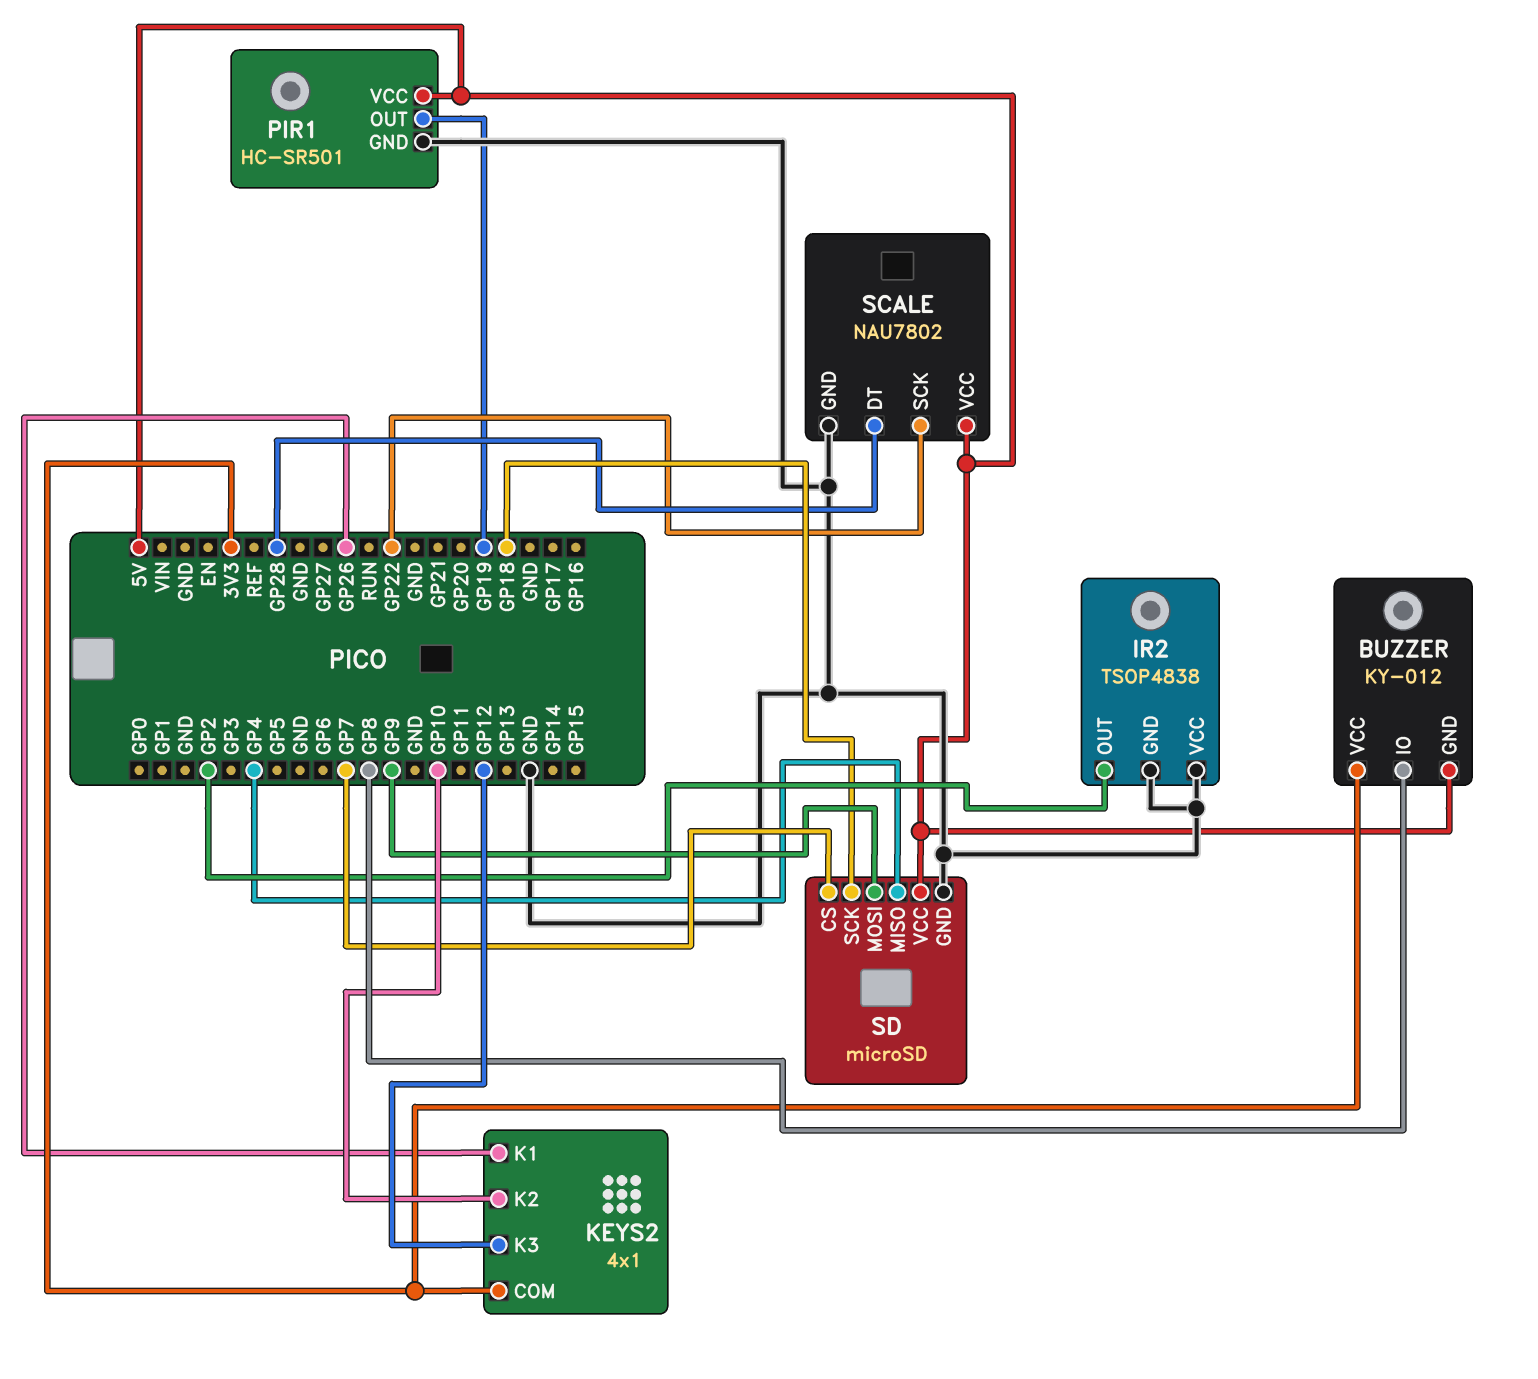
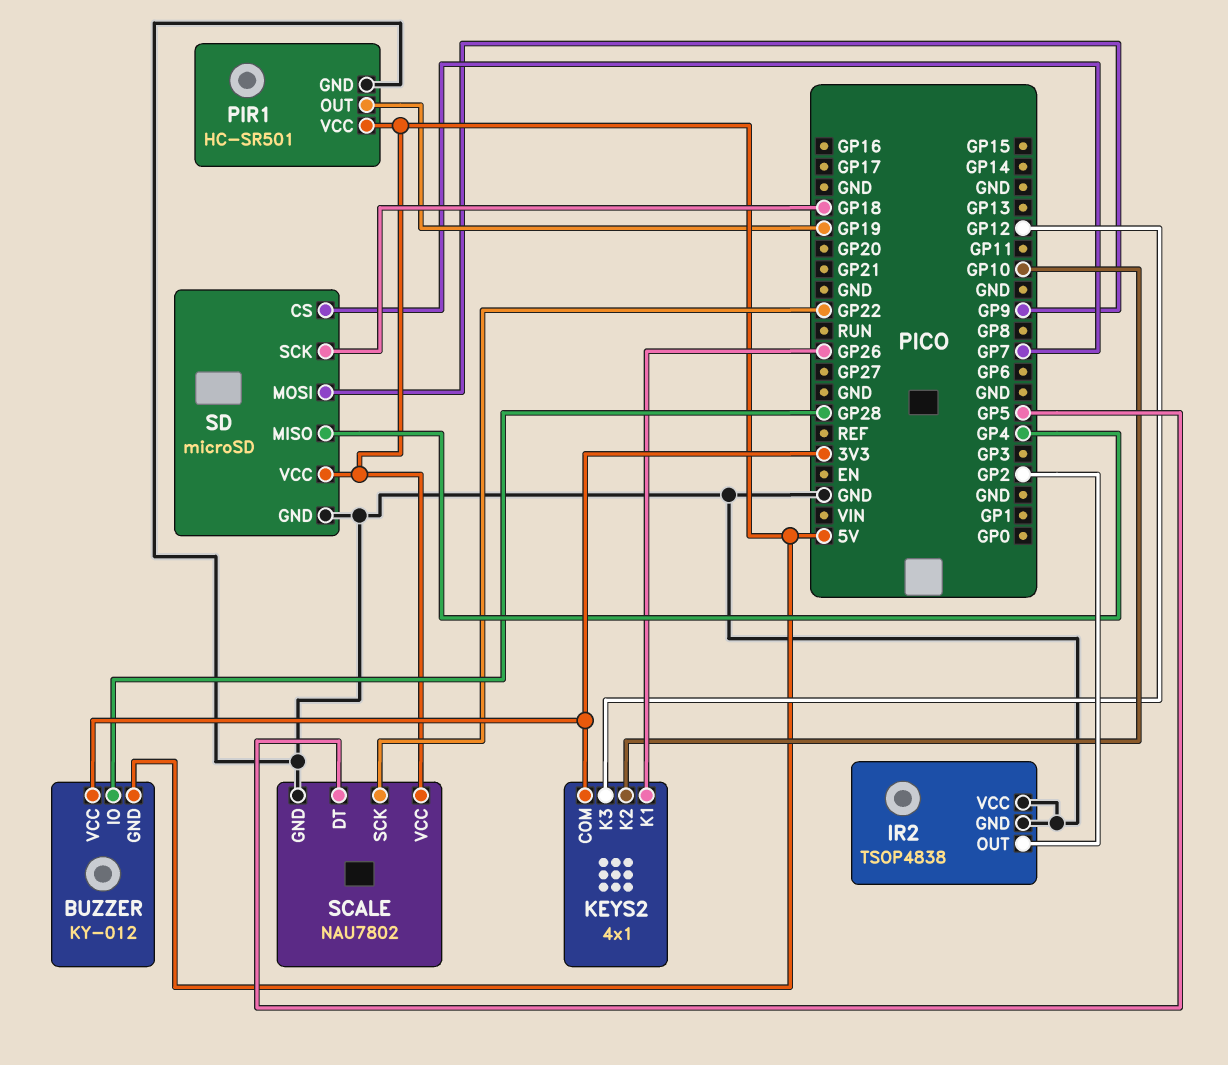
BUZZER pin IO: GP8 -> GP28
SCALE pin DT: GP28 -> GP5

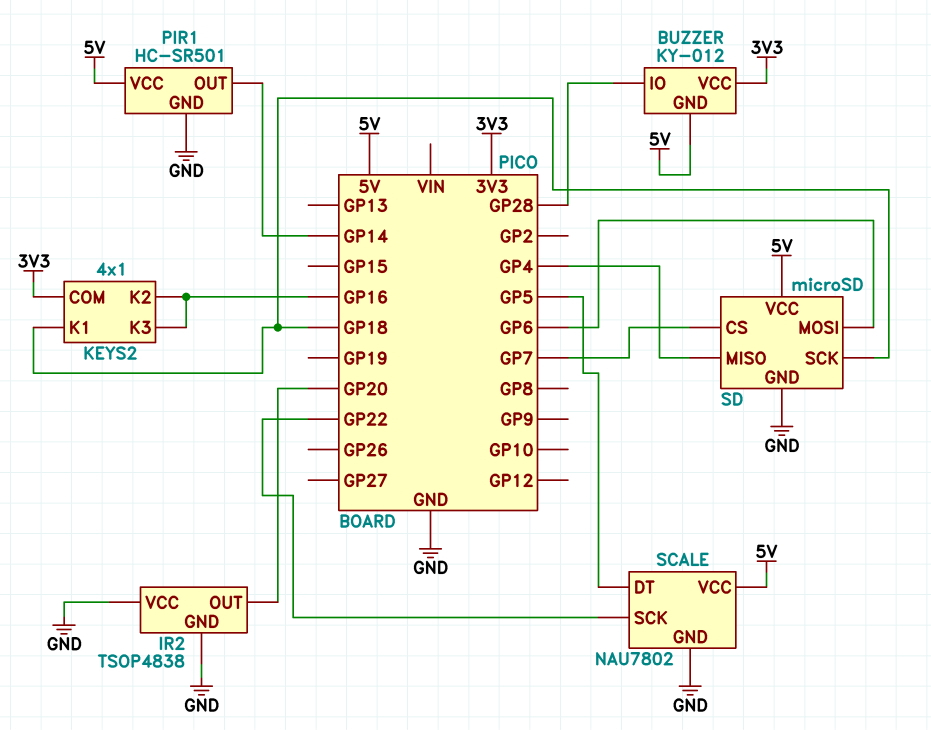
IR2 pin OUT: GP2 -> GP20
KEYS2 pin K1: GP26 -> GP18
KEYS2 pin K2: GP10 -> GP16
KEYS2 pin K3: GP12 -> GP16
PIR1 pin OUT: GP19 -> GP14
SD pin MOSI: GP9 -> GP6

